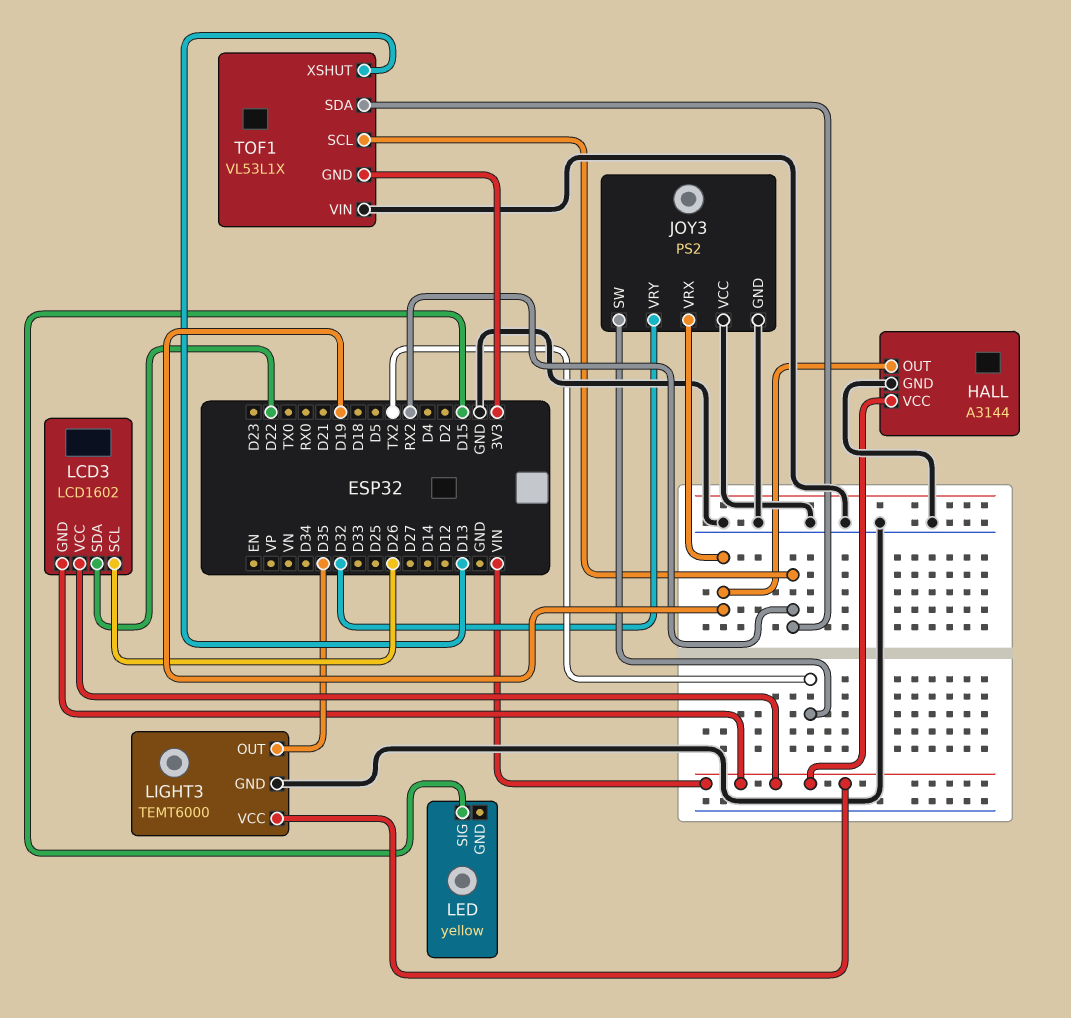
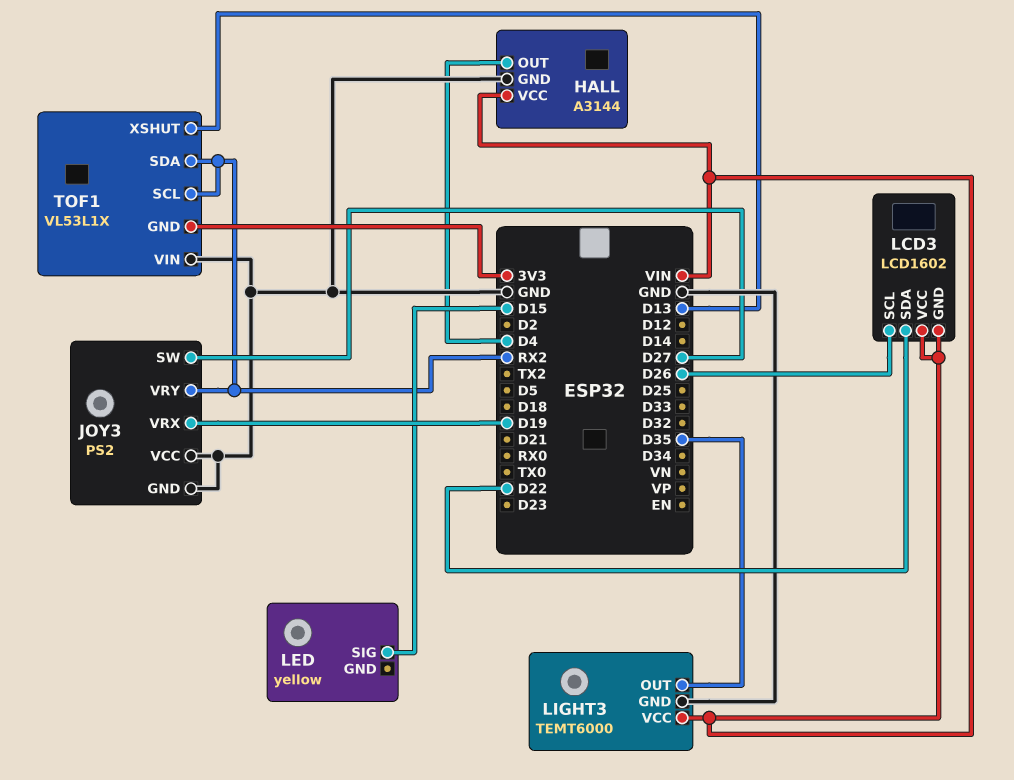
HALL pin OUT: D19 -> D4
JOY3 pin SW: TX2 -> D27
JOY3 pin VRY: D32 -> RX2

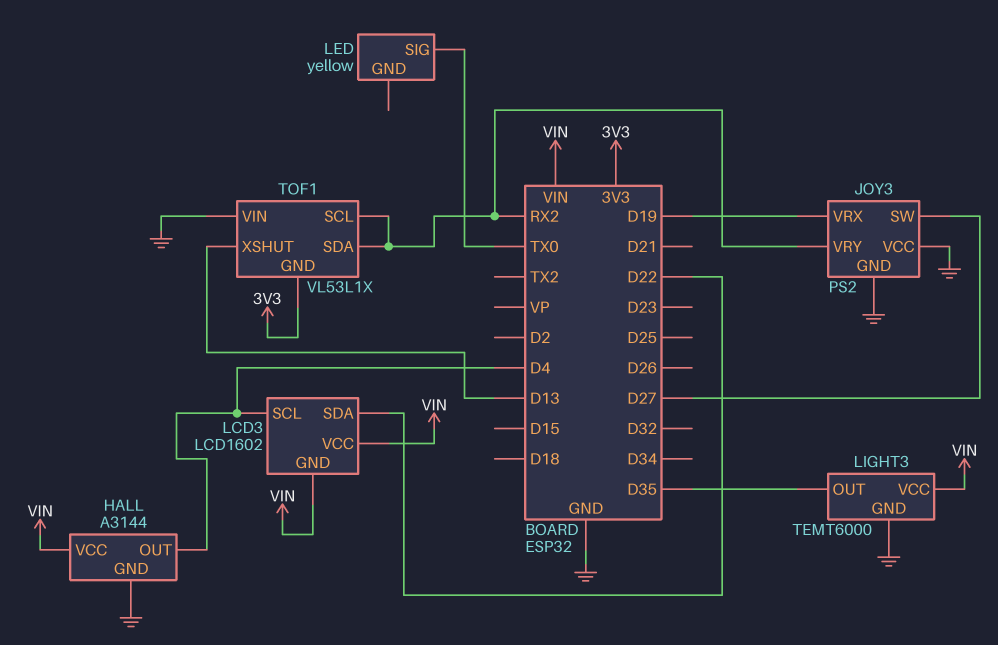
LCD3 pin SCL: D26 -> D4
LED pin SIG: D15 -> TX0

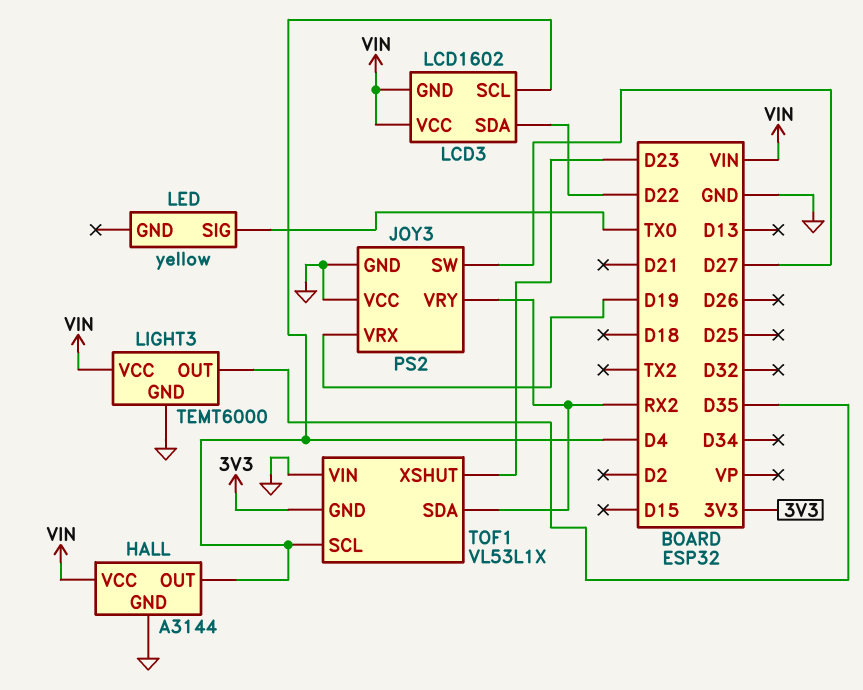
TOF1 pin SCL: RX2 -> D4
TOF1 pin XSHUT: D13 -> D23

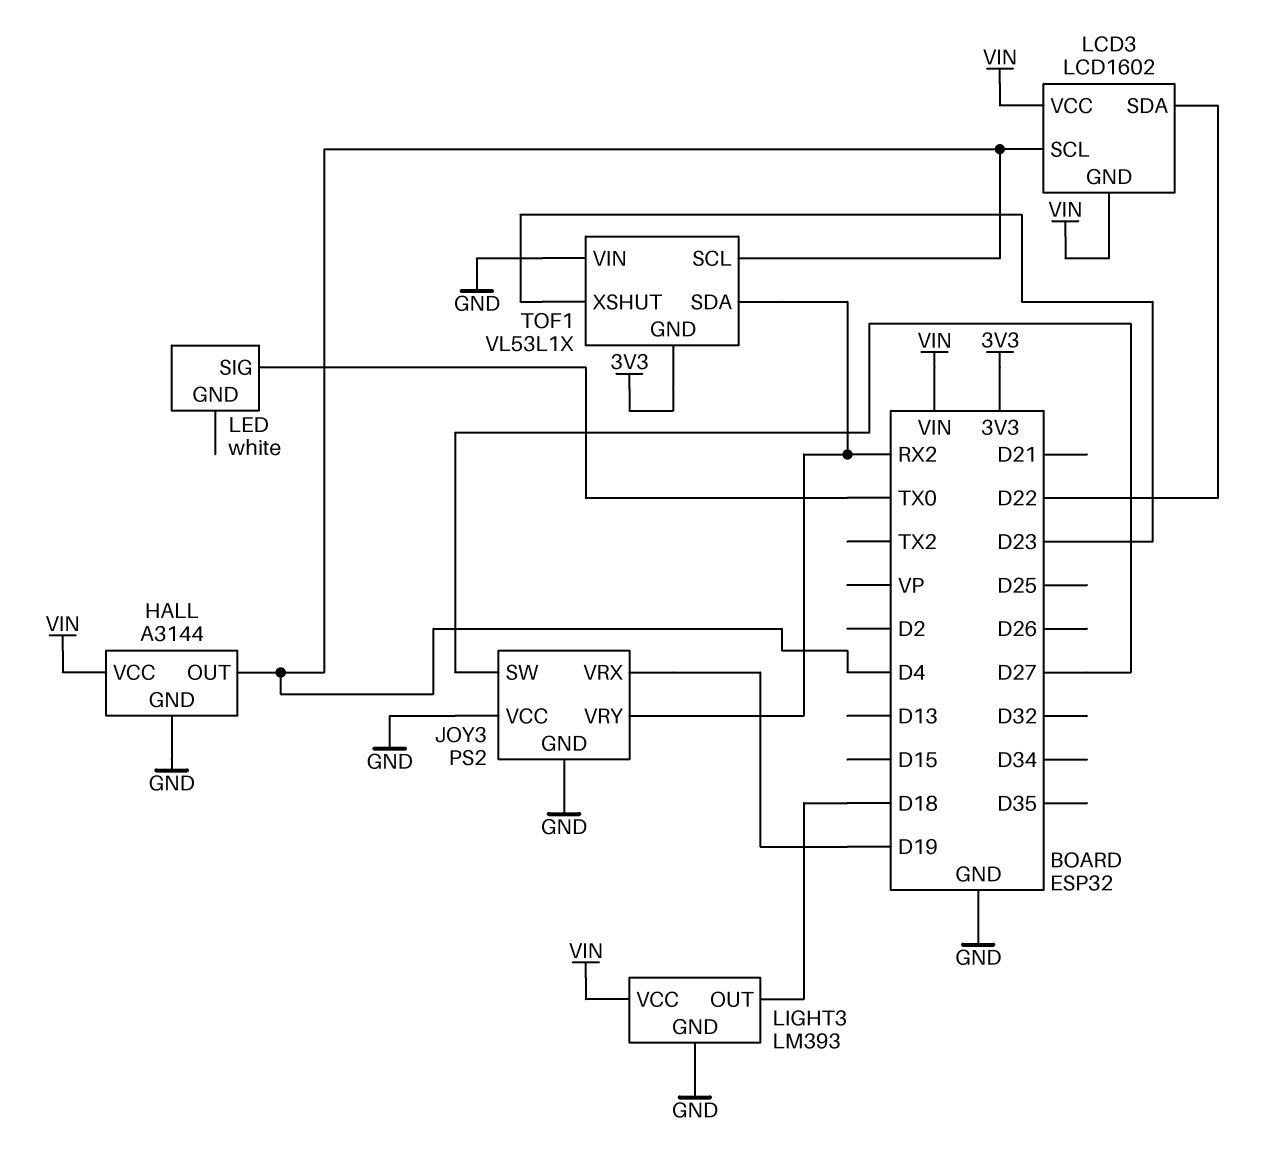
LED: yellow -> white
LIGHT3: TEMT6000 -> LM393
LIGHT3 pin OUT: D35 -> D18

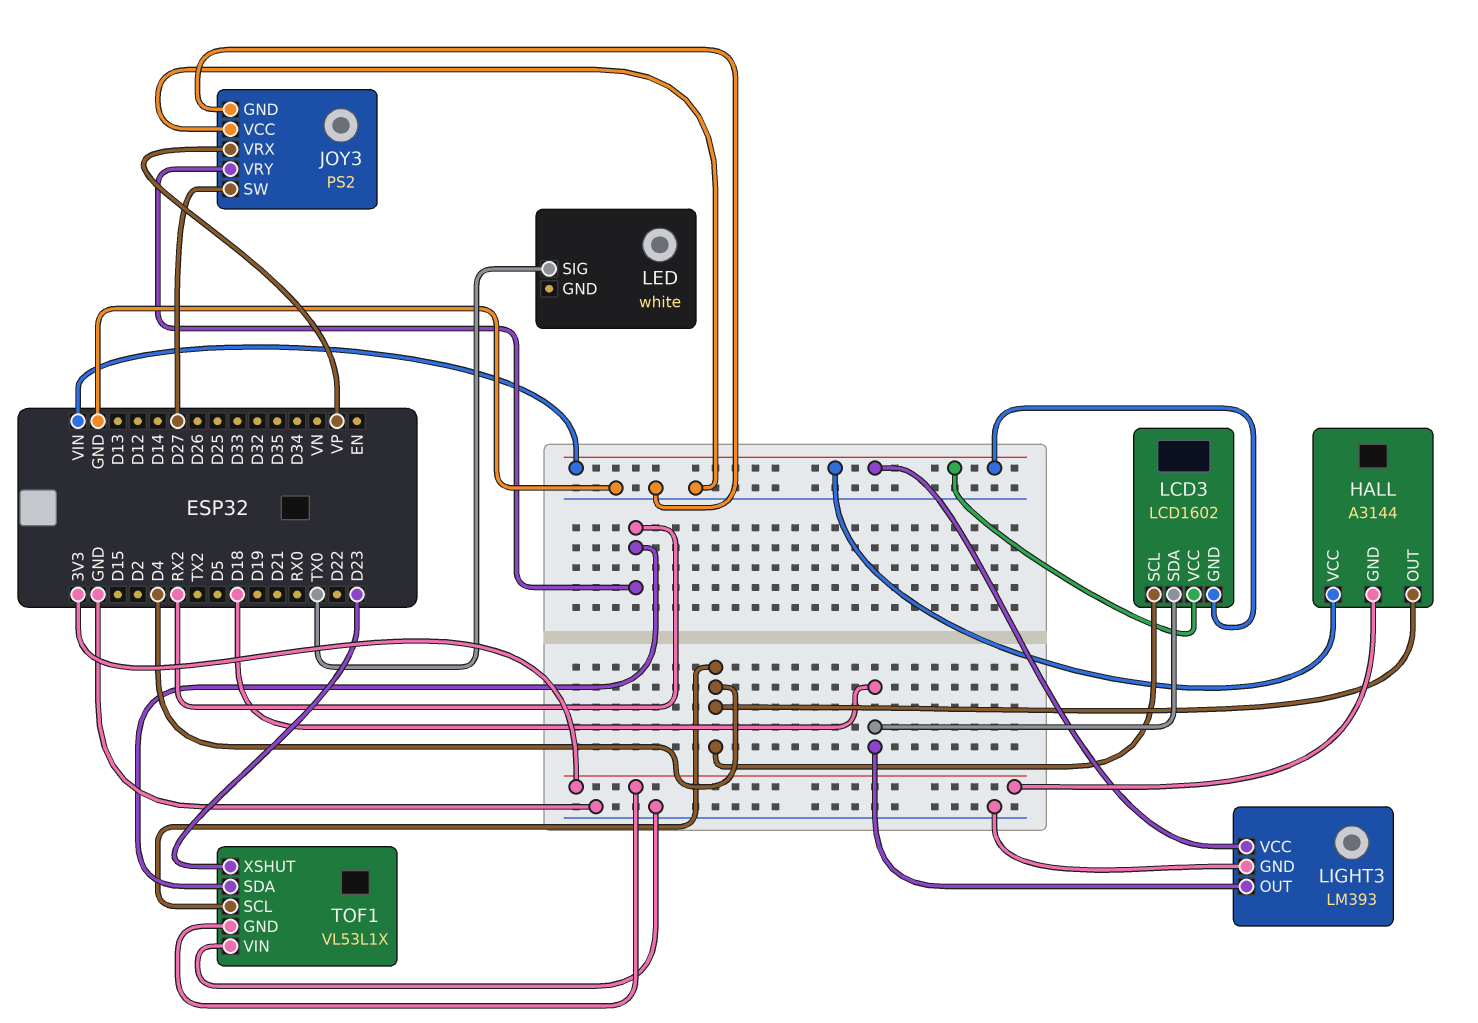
HALL pin GND: GND -> 3V3
JOY3 pin VRX: D19 -> VP
LCD3 pin SDA: D22 -> D18

